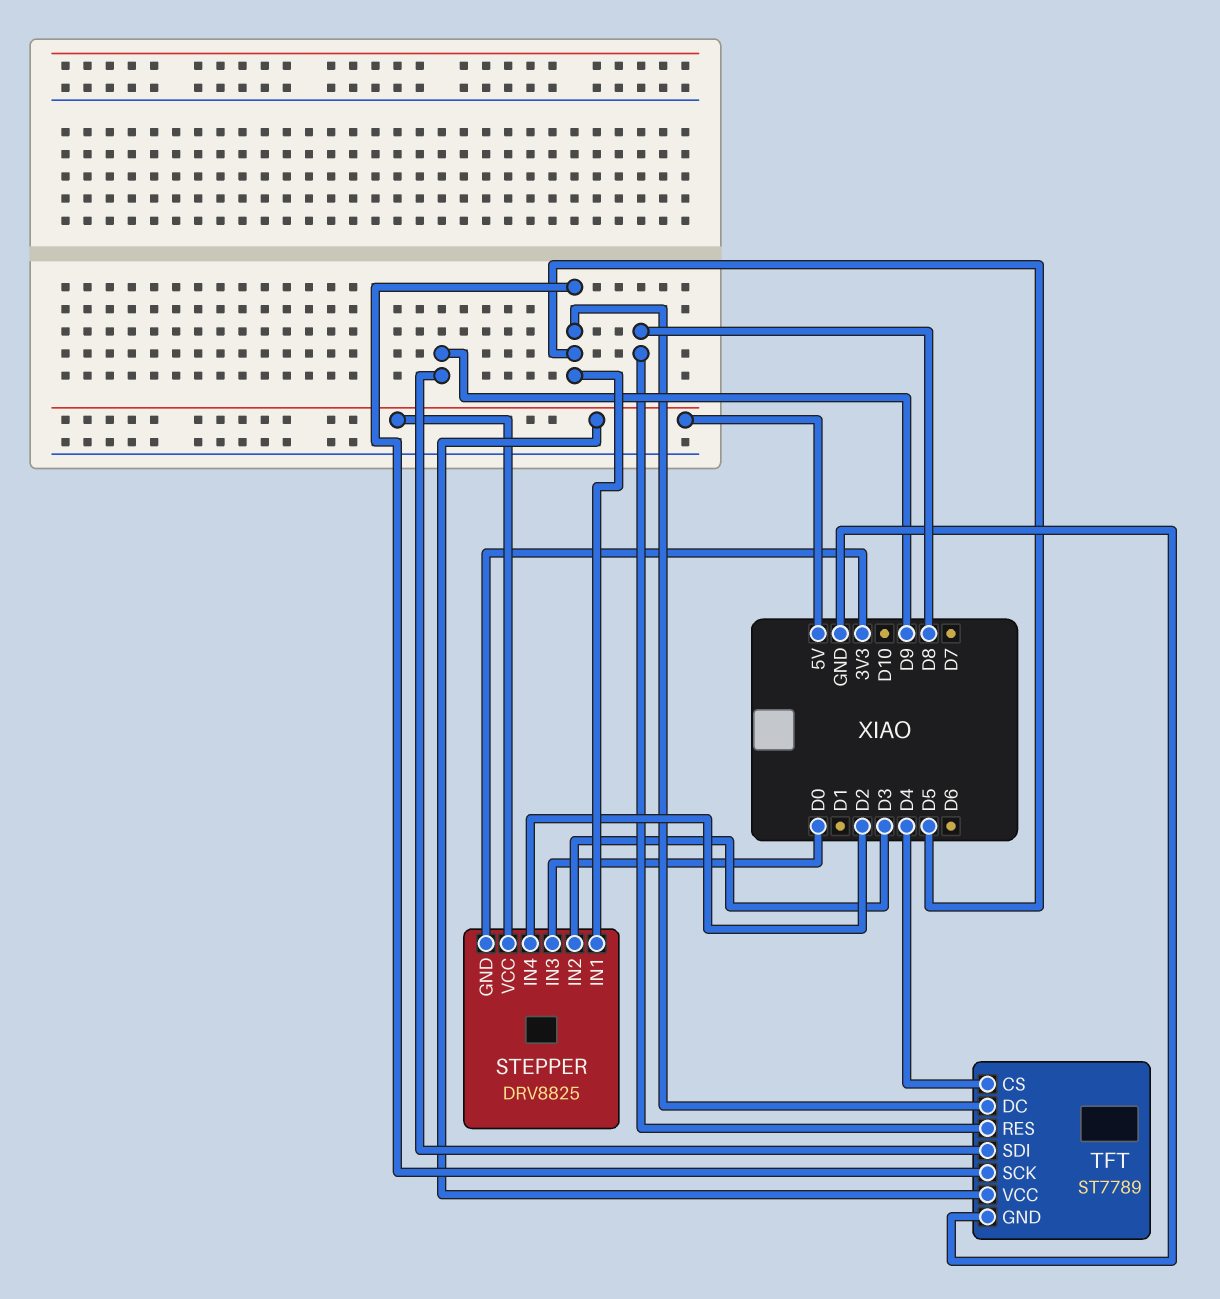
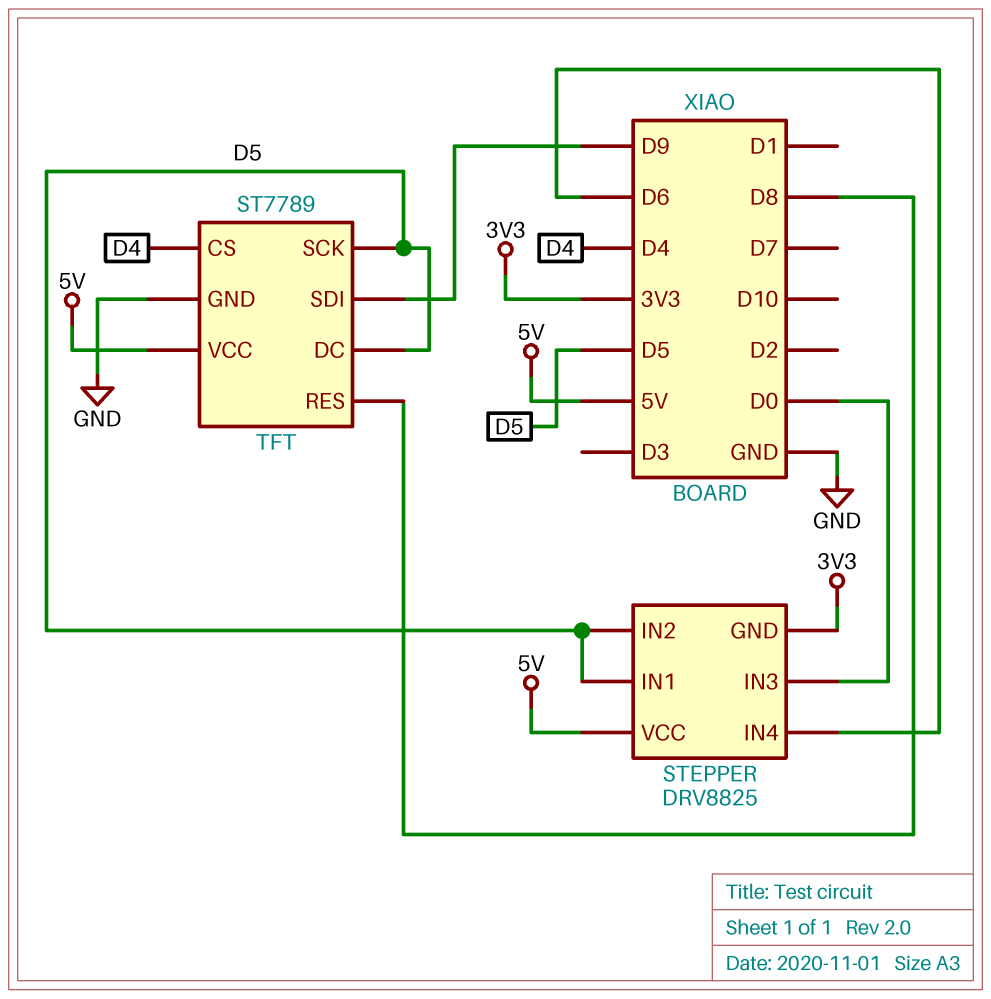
STEPPER pin IN2: D3 -> D5
STEPPER pin IN4: D2 -> D6

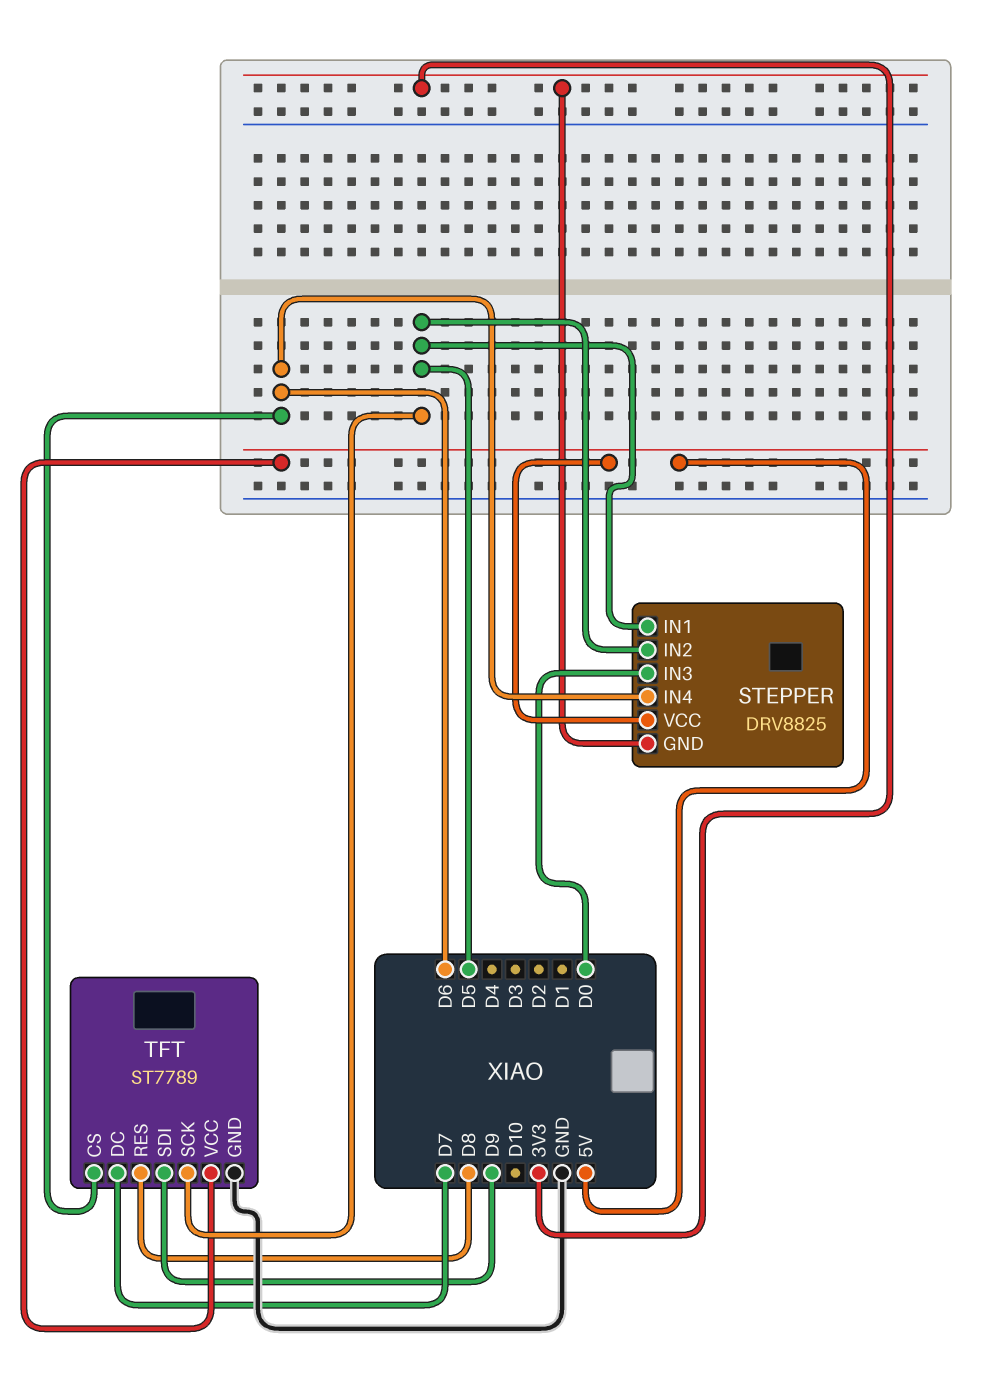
TFT pin CS: D4 -> D6
TFT pin DC: D5 -> D7

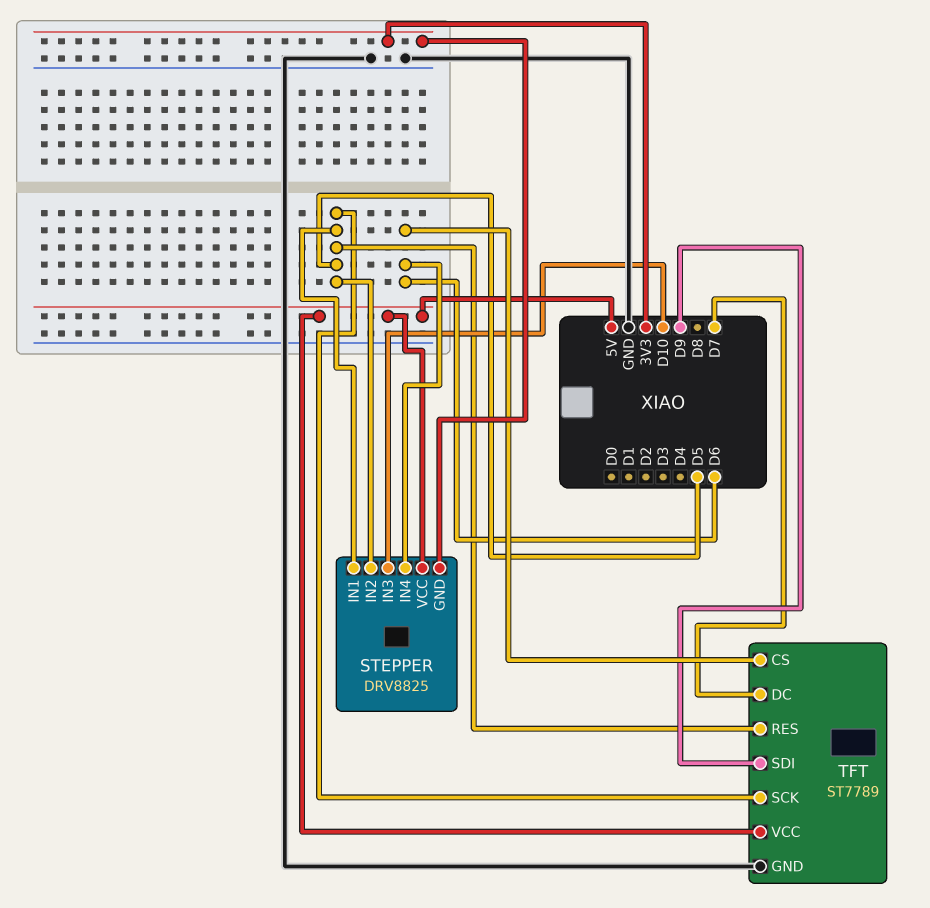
STEPPER pin IN3: D0 -> D10
TFT pin RES: D8 -> D5

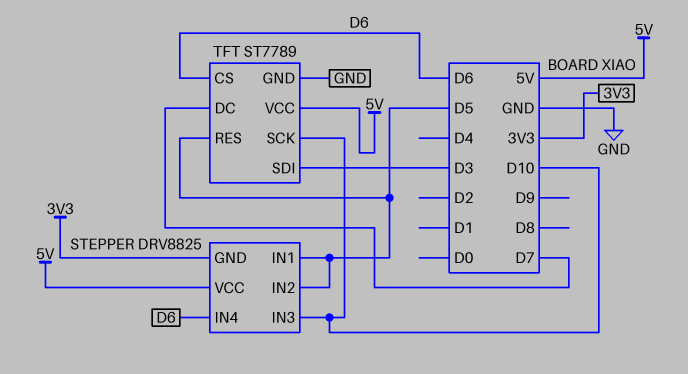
TFT pin SCK: D5 -> D10
TFT pin SDI: D9 -> D3

